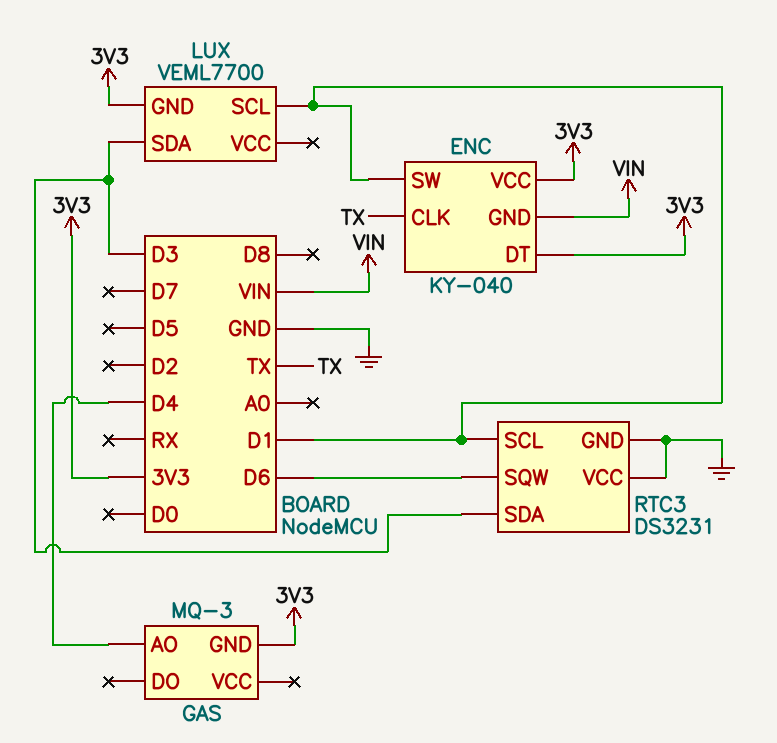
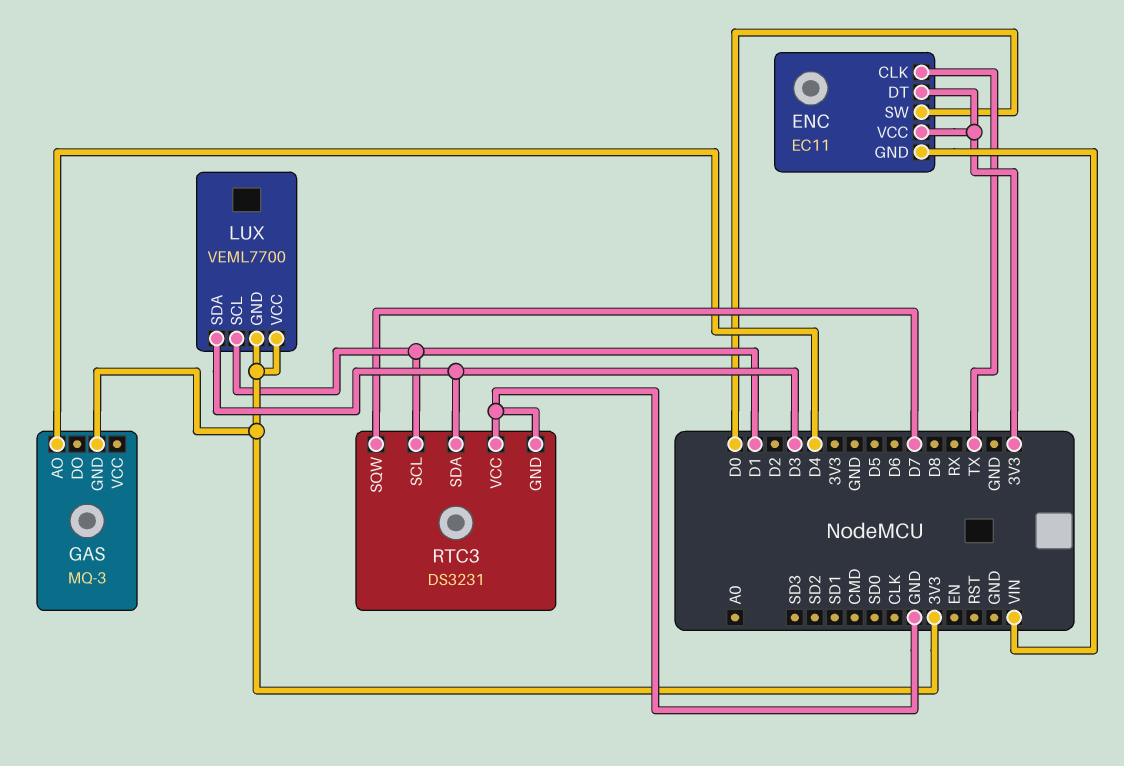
ENC: KY-040 -> EC11
ENC pin SW: D1 -> D0
LUX pin VCC: none -> 3V3
RTC3 pin SQW: D6 -> D7

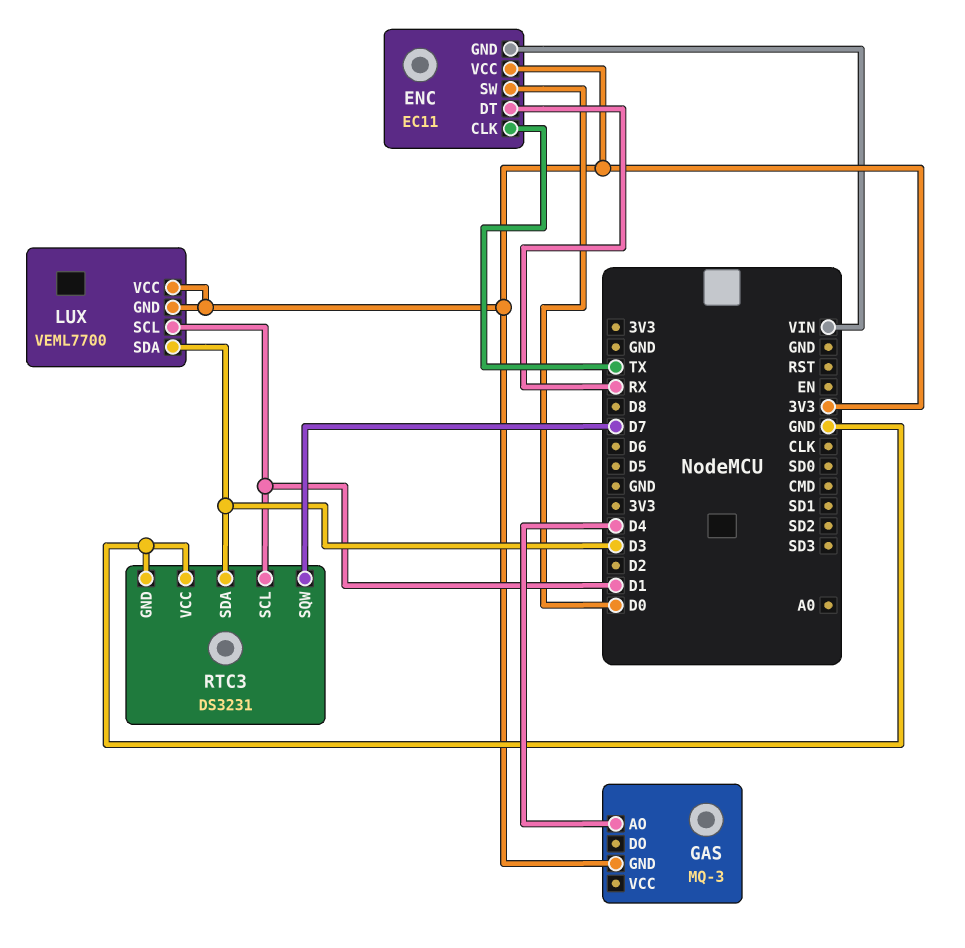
ENC pin DT: 3V3 -> RX

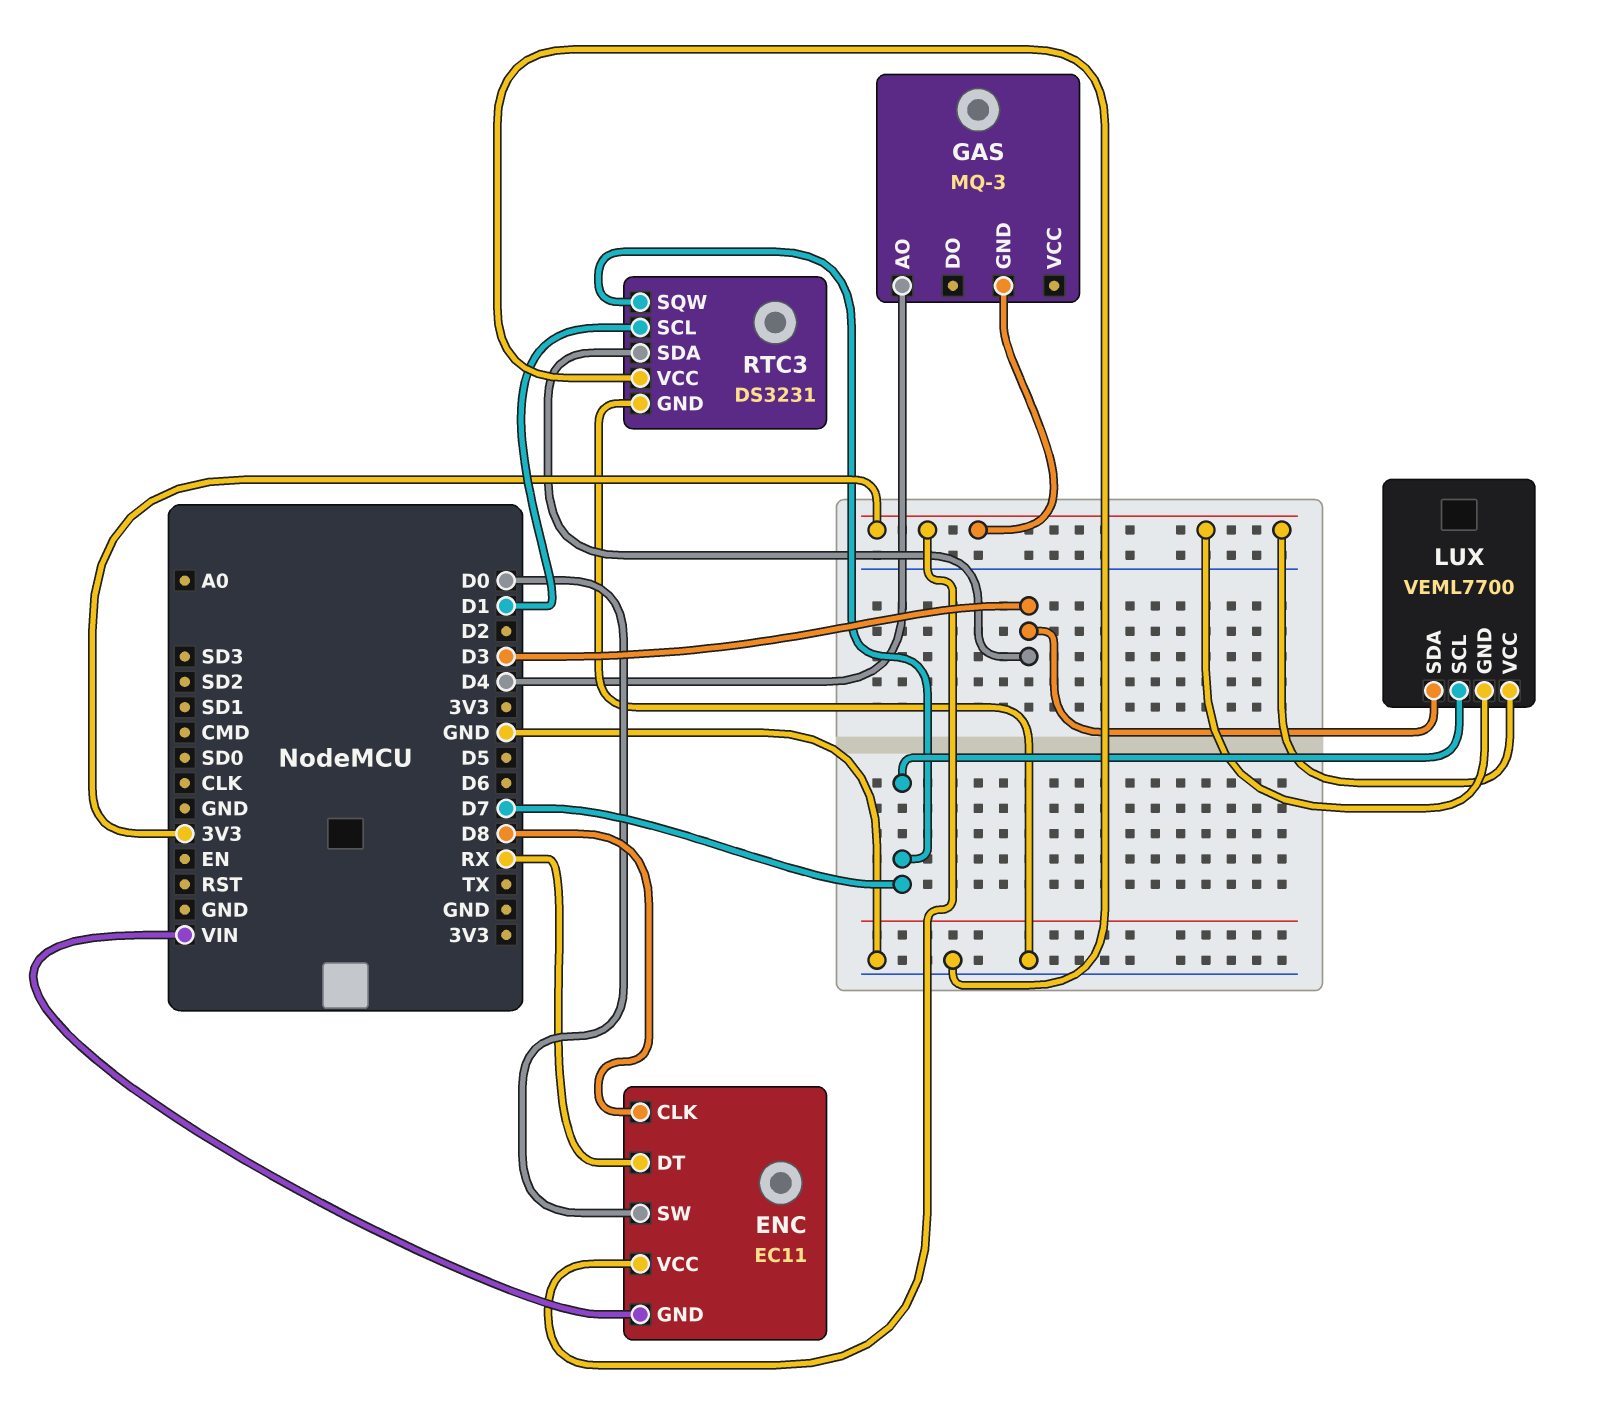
ENC pin CLK: TX -> D8
LUX pin SCL: D1 -> D7

